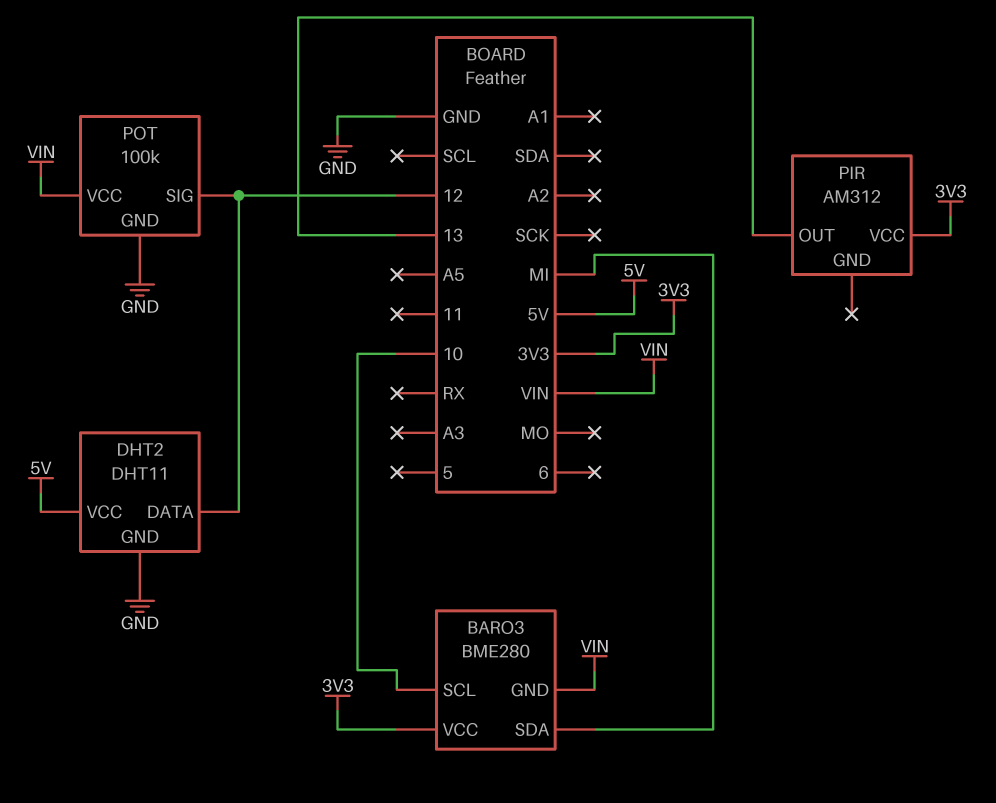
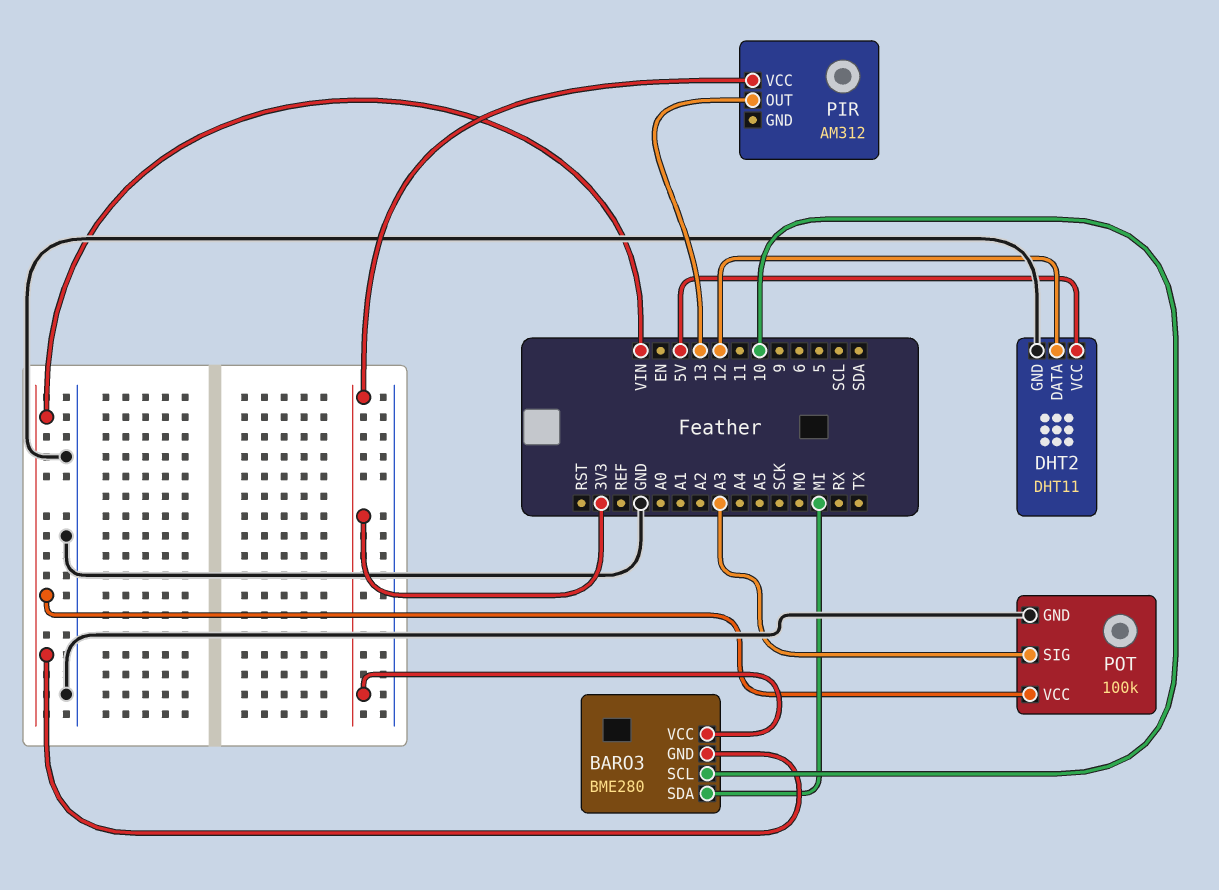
POT pin SIG: 12 -> A3

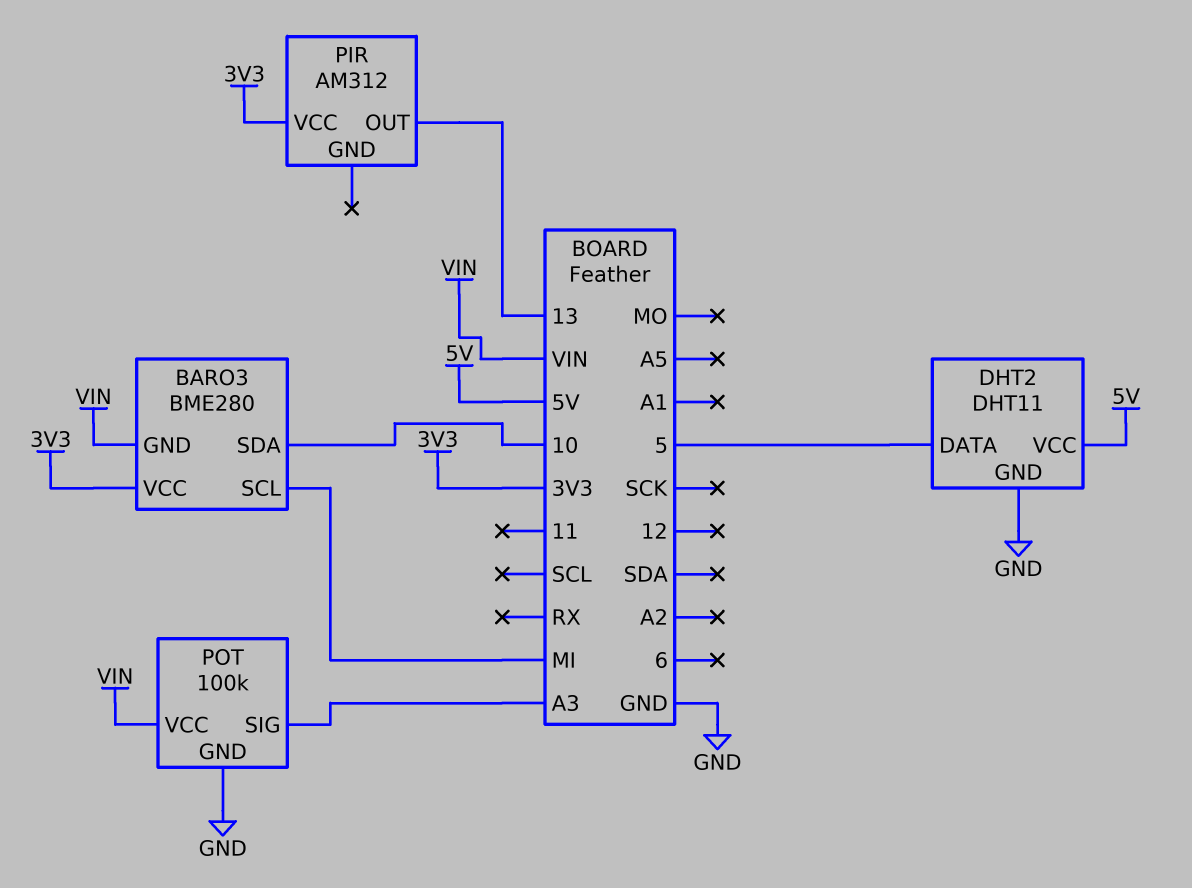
BARO3 pin SCL: 10 -> MI
BARO3 pin SDA: MI -> 10
DHT2 pin DATA: 12 -> 5

